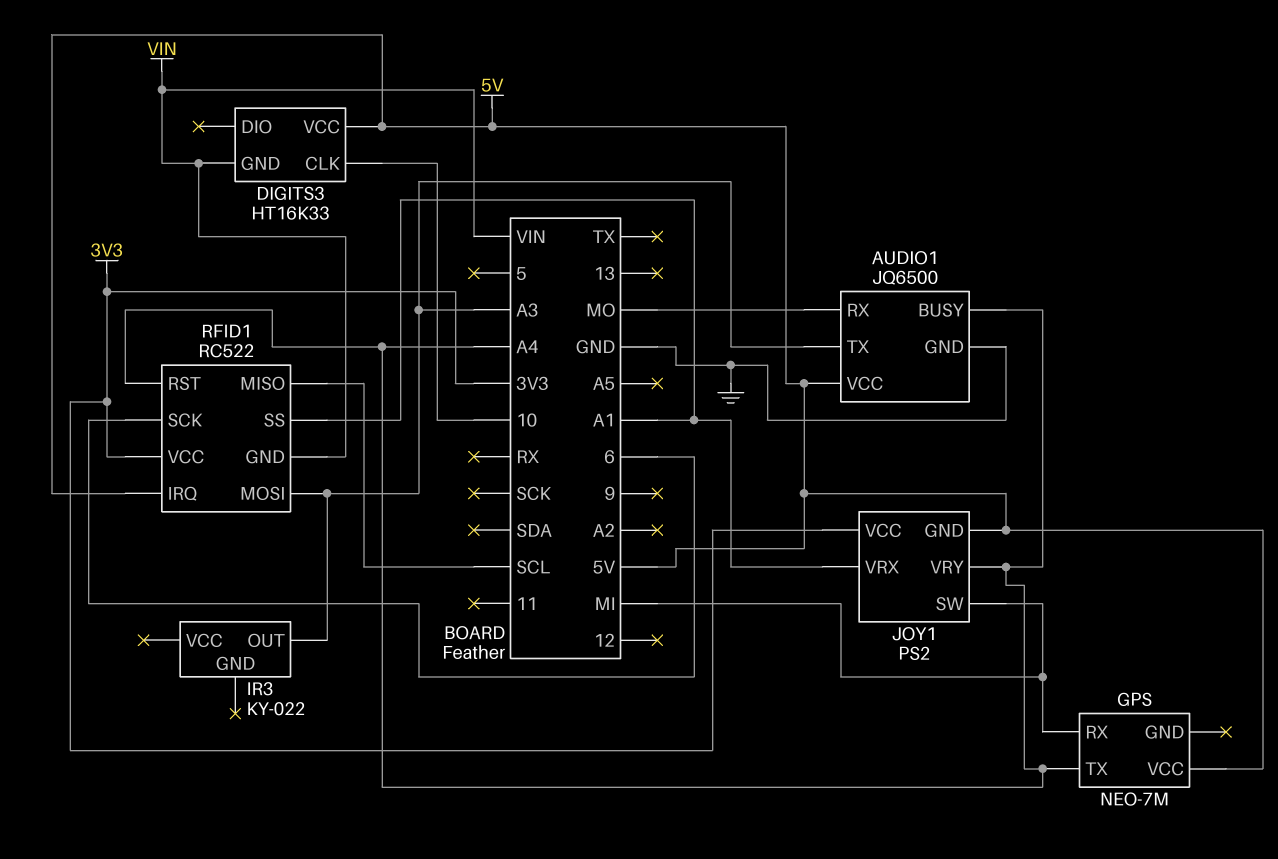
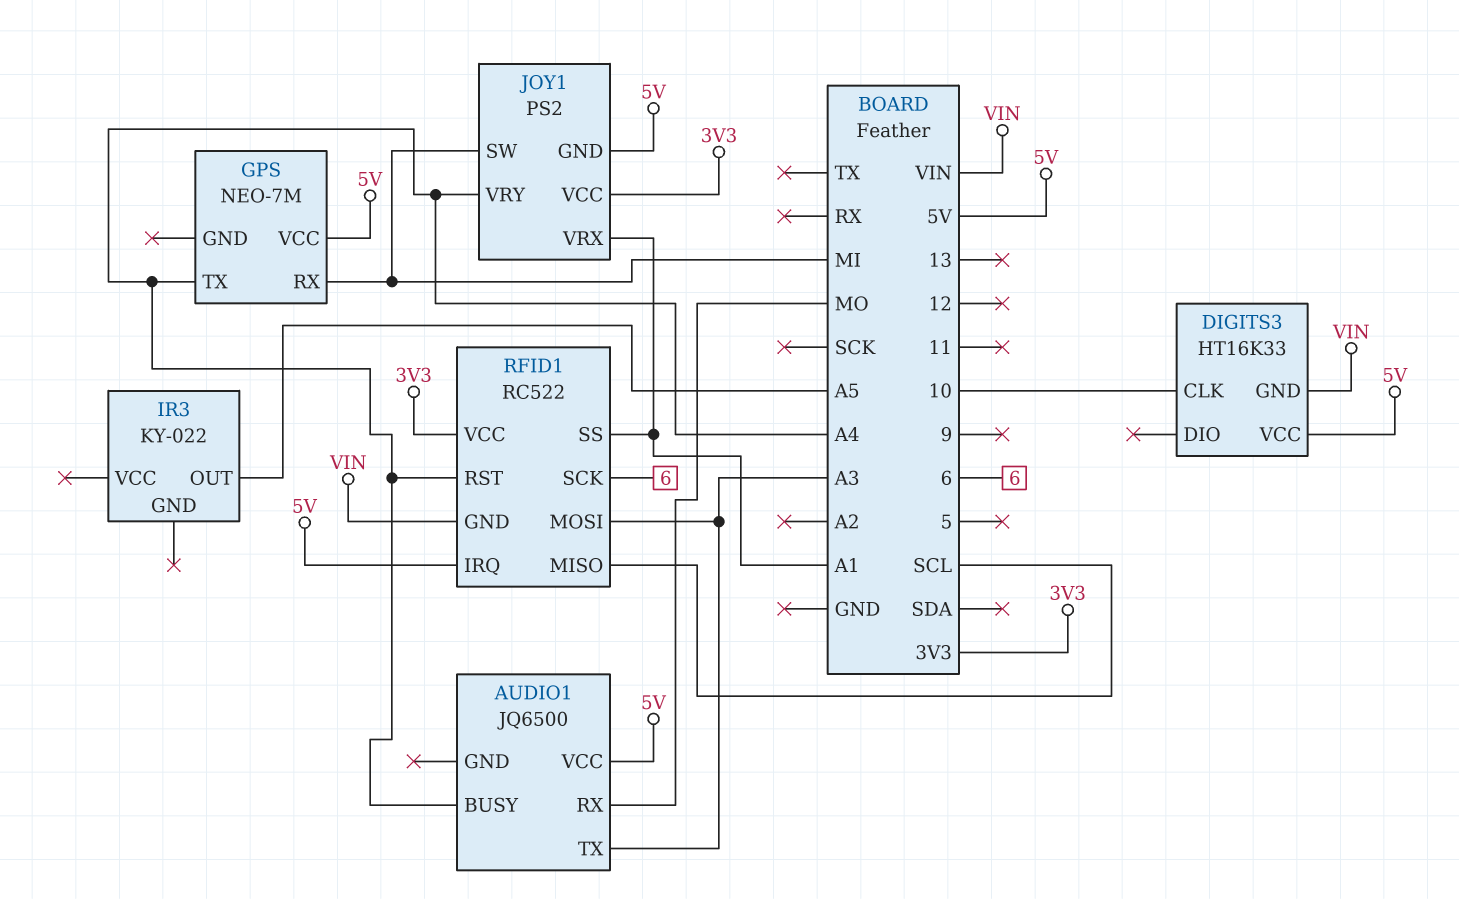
AUDIO1 pin GND: GND -> none
IR3 pin OUT: A3 -> A5

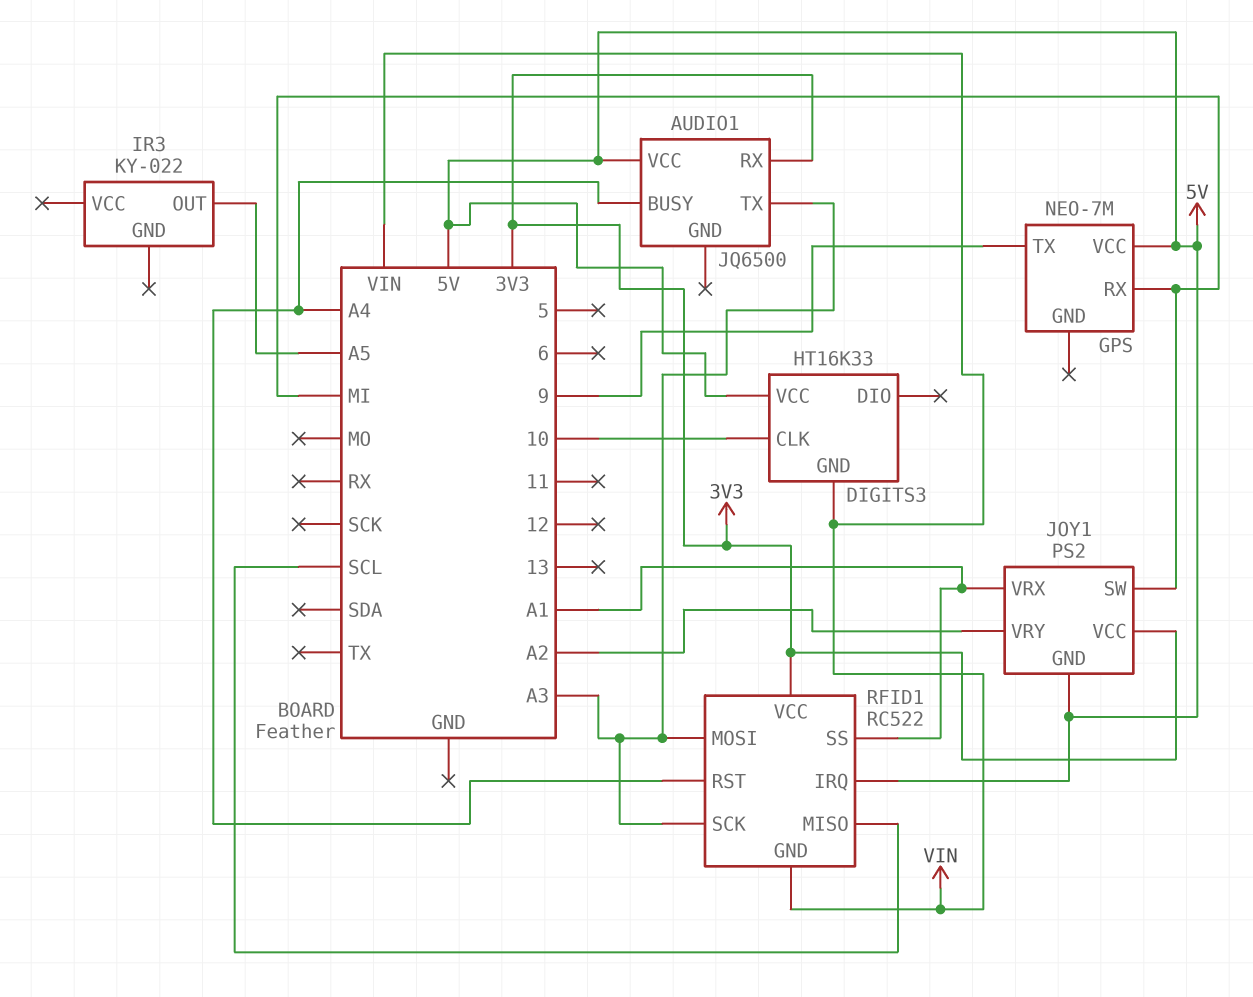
AUDIO1 pin RX: MO -> 3V3
GPS pin TX: A4 -> 9
JOY1 pin VRY: A4 -> A2
RFID1 pin SCK: 6 -> A3

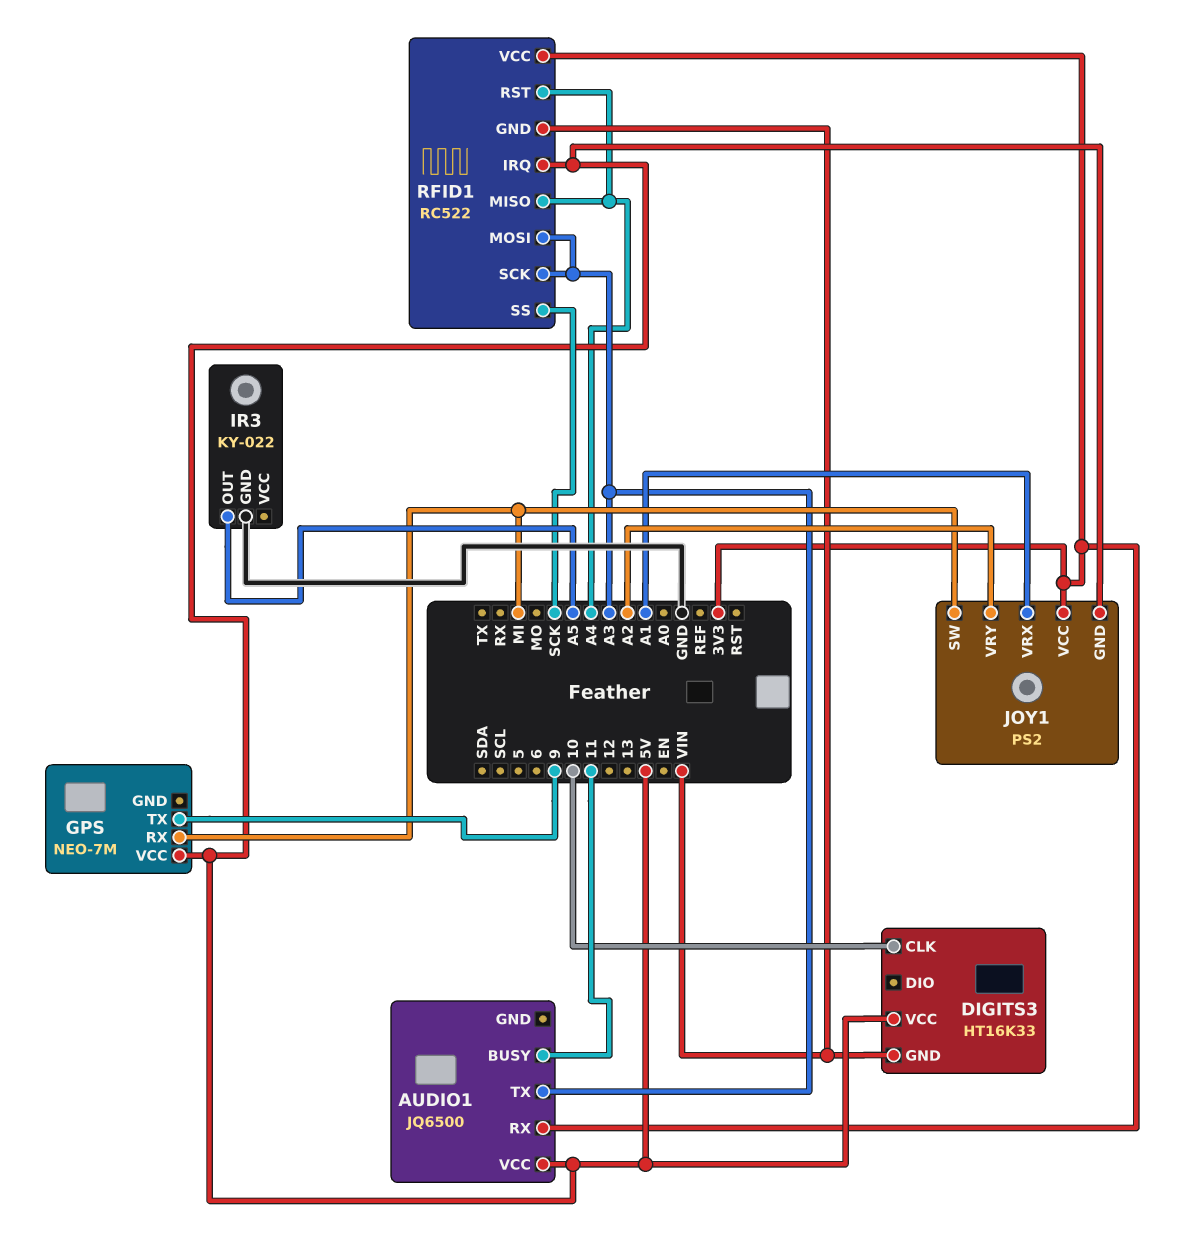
AUDIO1 pin BUSY: A4 -> 11
IR3 pin GND: none -> GND
RFID1 pin MISO: SCL -> A4
RFID1 pin SS: A1 -> SCK

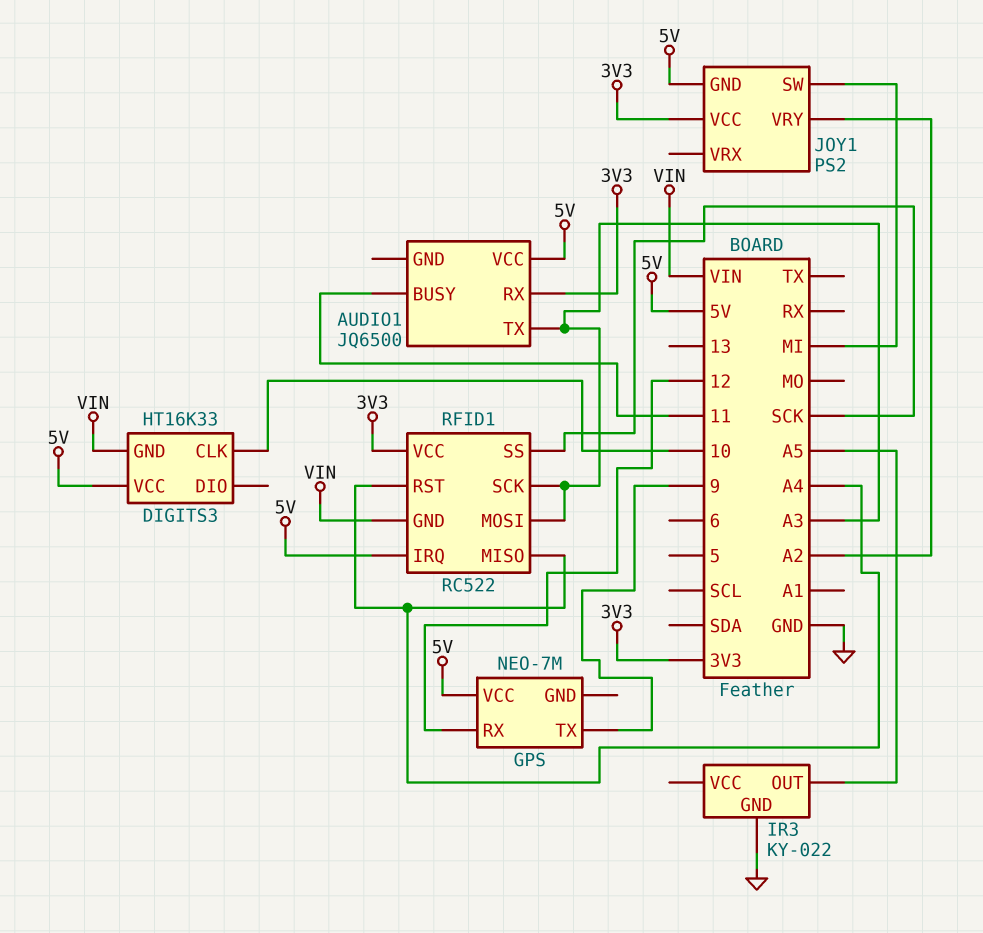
GPS pin RX: MI -> 12
JOY1 pin VRX: A1 -> none

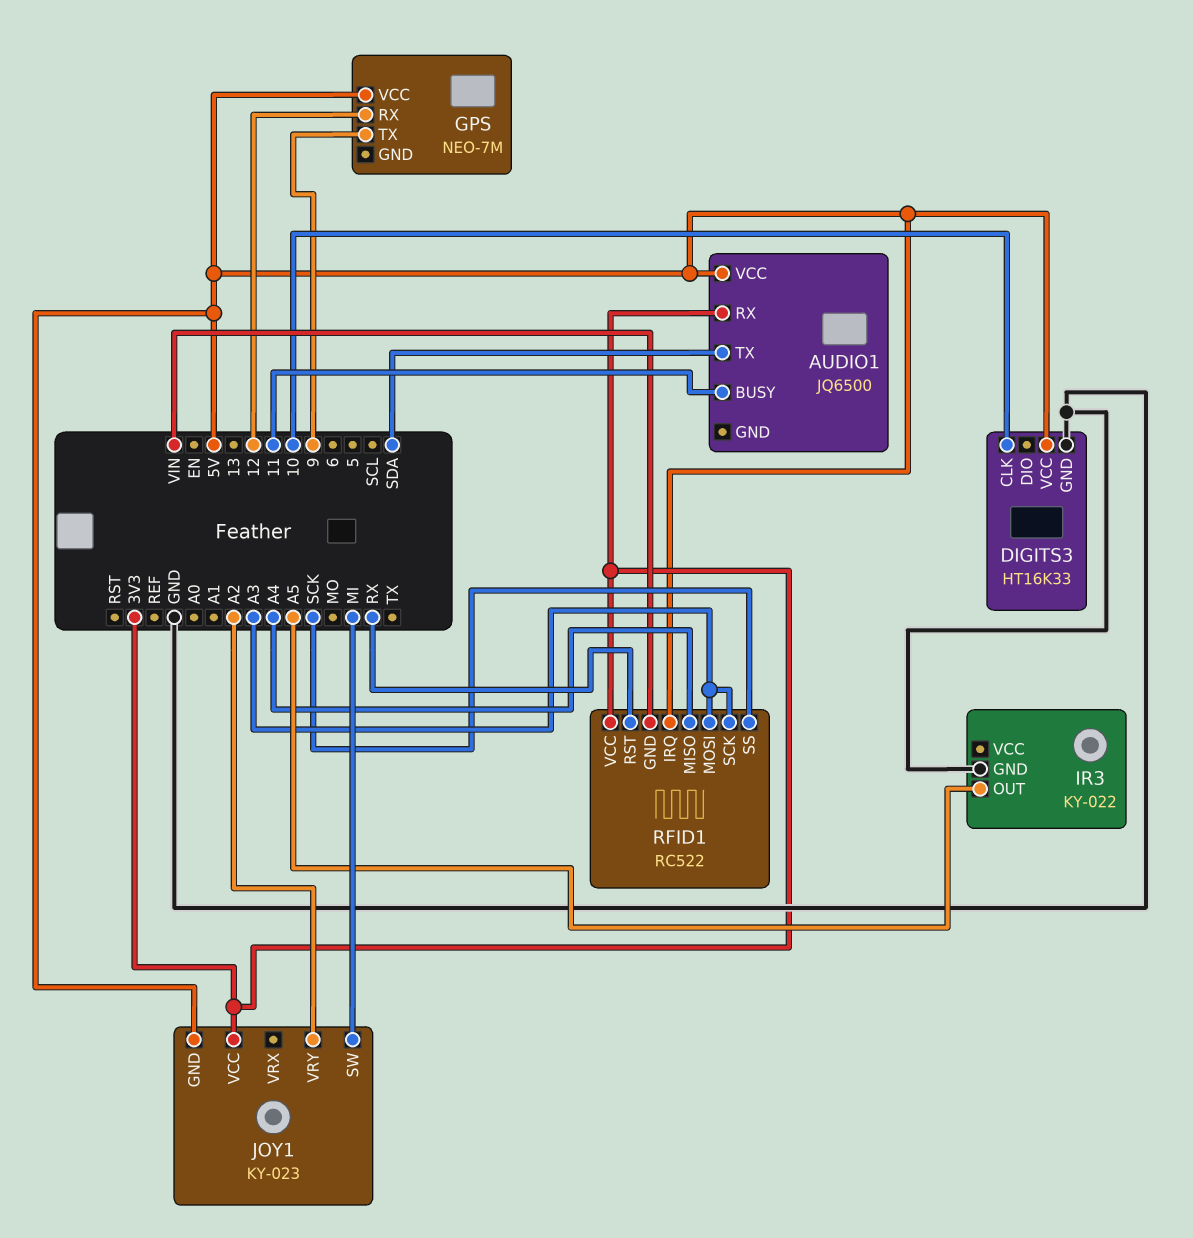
AUDIO1 pin TX: A3 -> SDA
DIGITS3 pin GND: VIN -> GND
JOY1: PS2 -> KY-023
RFID1 pin RST: A4 -> RX

